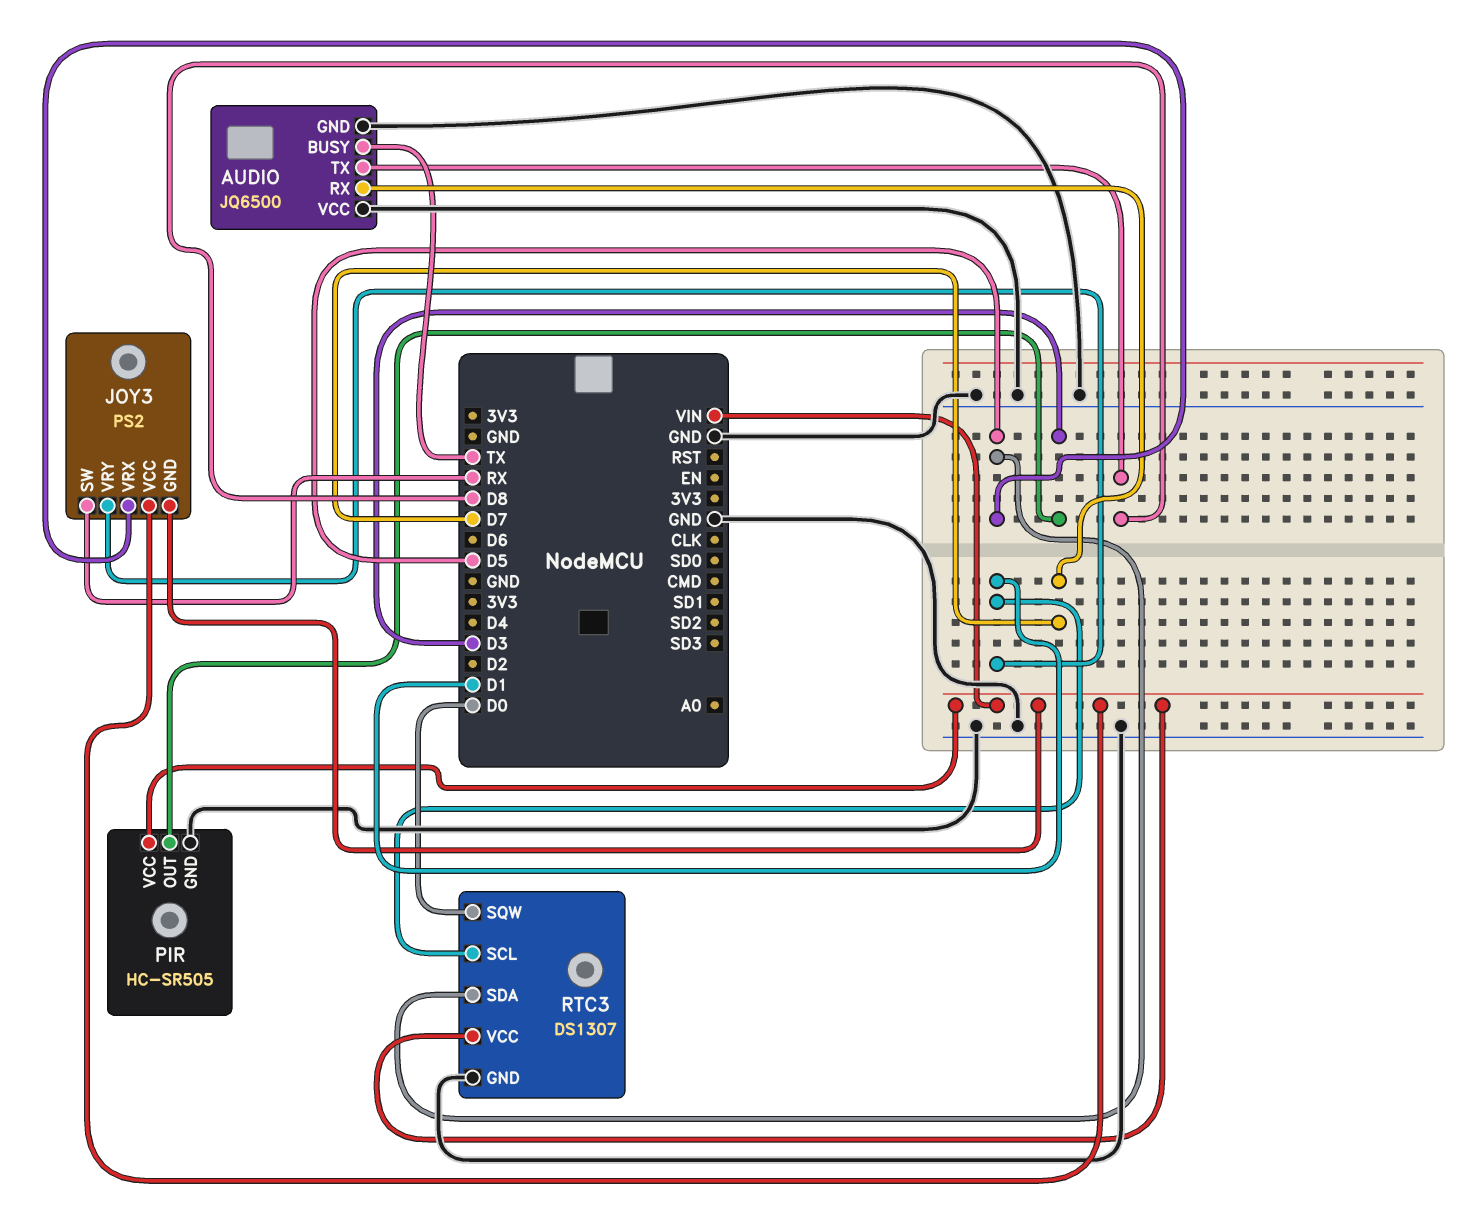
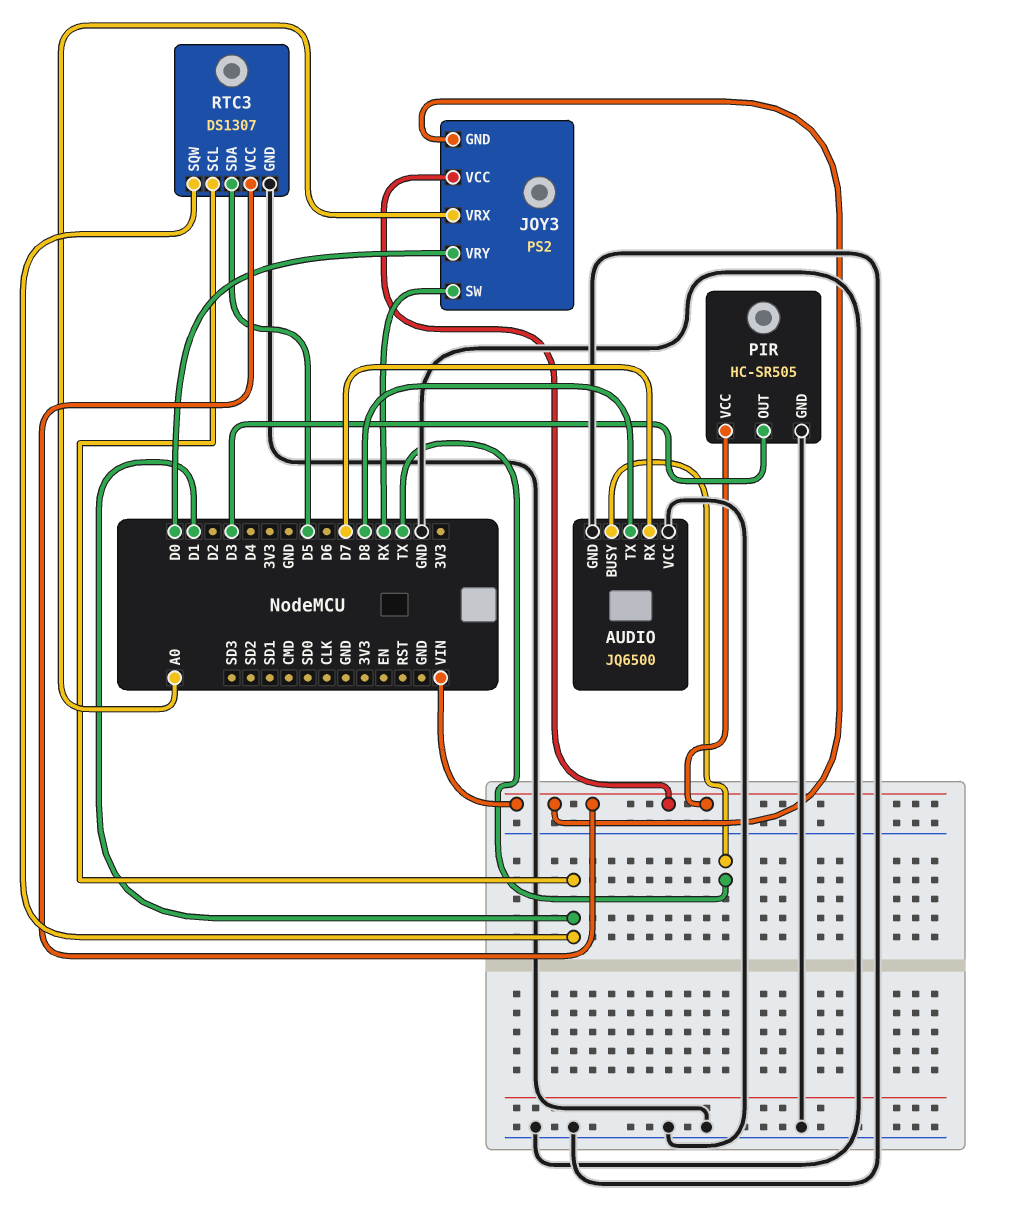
JOY3 pin VRX: D5 -> A0
JOY3 pin VRY: D1 -> D0
RTC3 pin SQW: D0 -> D1

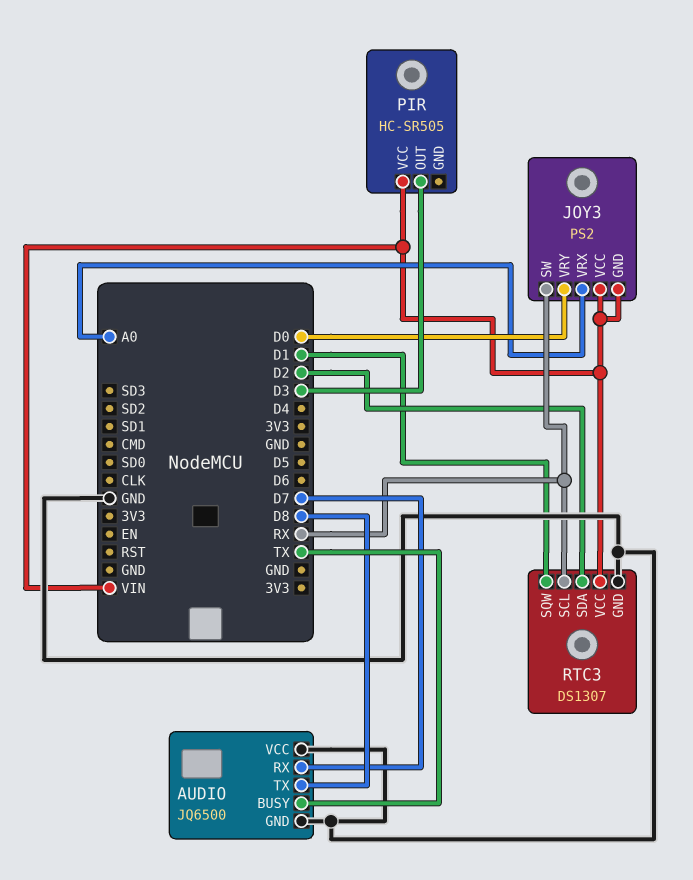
PIR pin GND: GND -> none
RTC3 pin SCL: D1 -> RX
RTC3 pin SDA: D5 -> D2

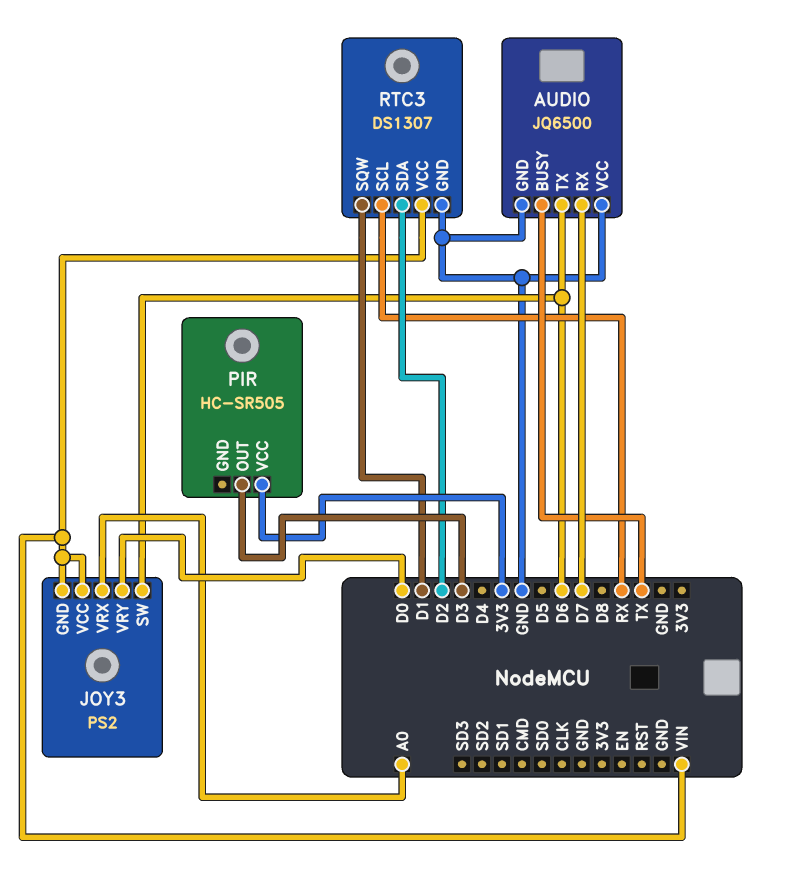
AUDIO pin TX: D8 -> D6
JOY3 pin SW: RX -> D6
PIR pin VCC: VIN -> 3V3

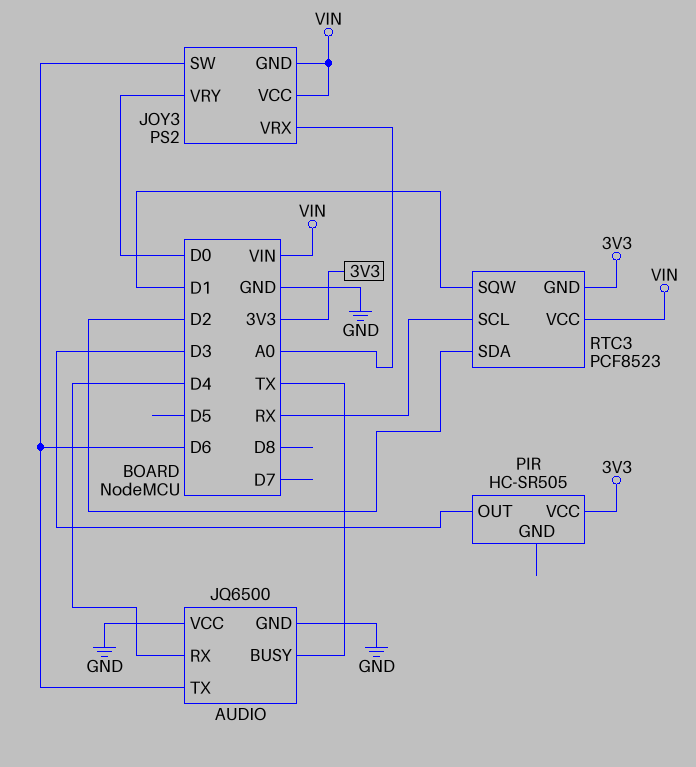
AUDIO pin RX: D7 -> D4
RTC3: DS1307 -> PCF8523
RTC3 pin GND: GND -> 3V3

